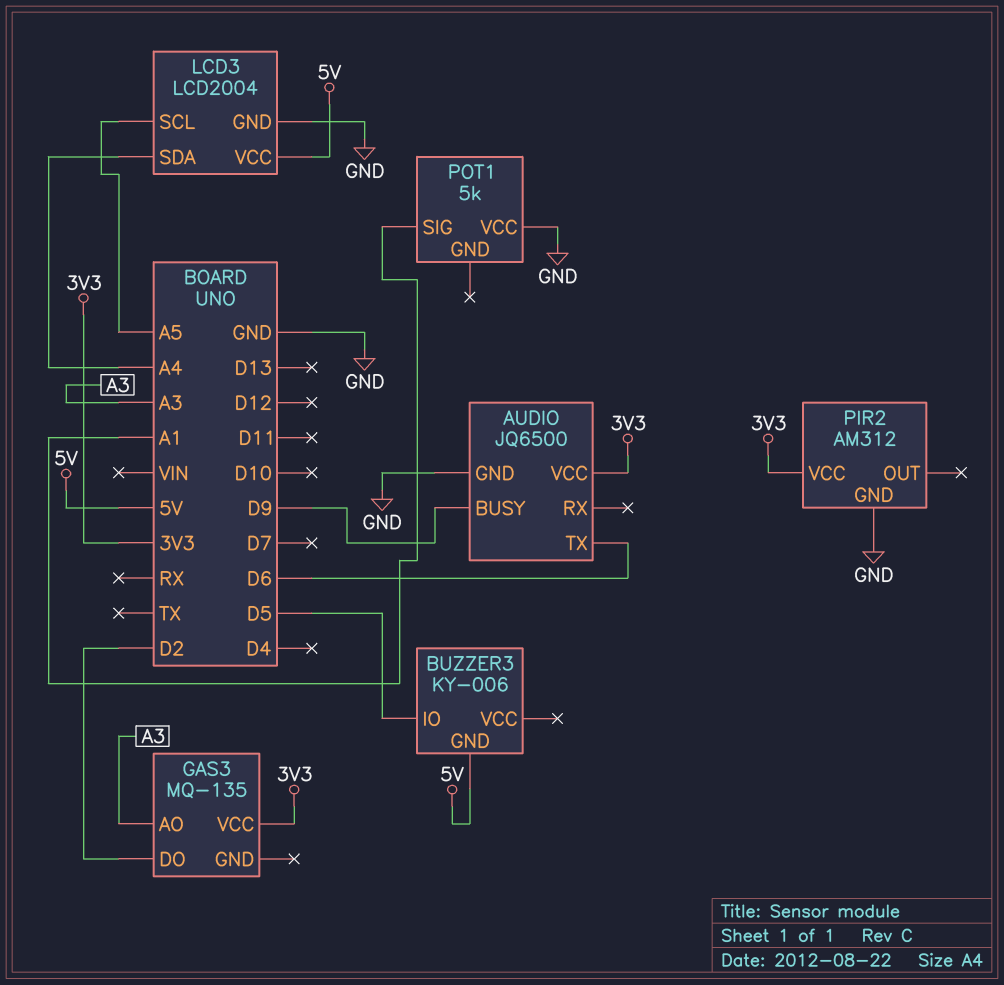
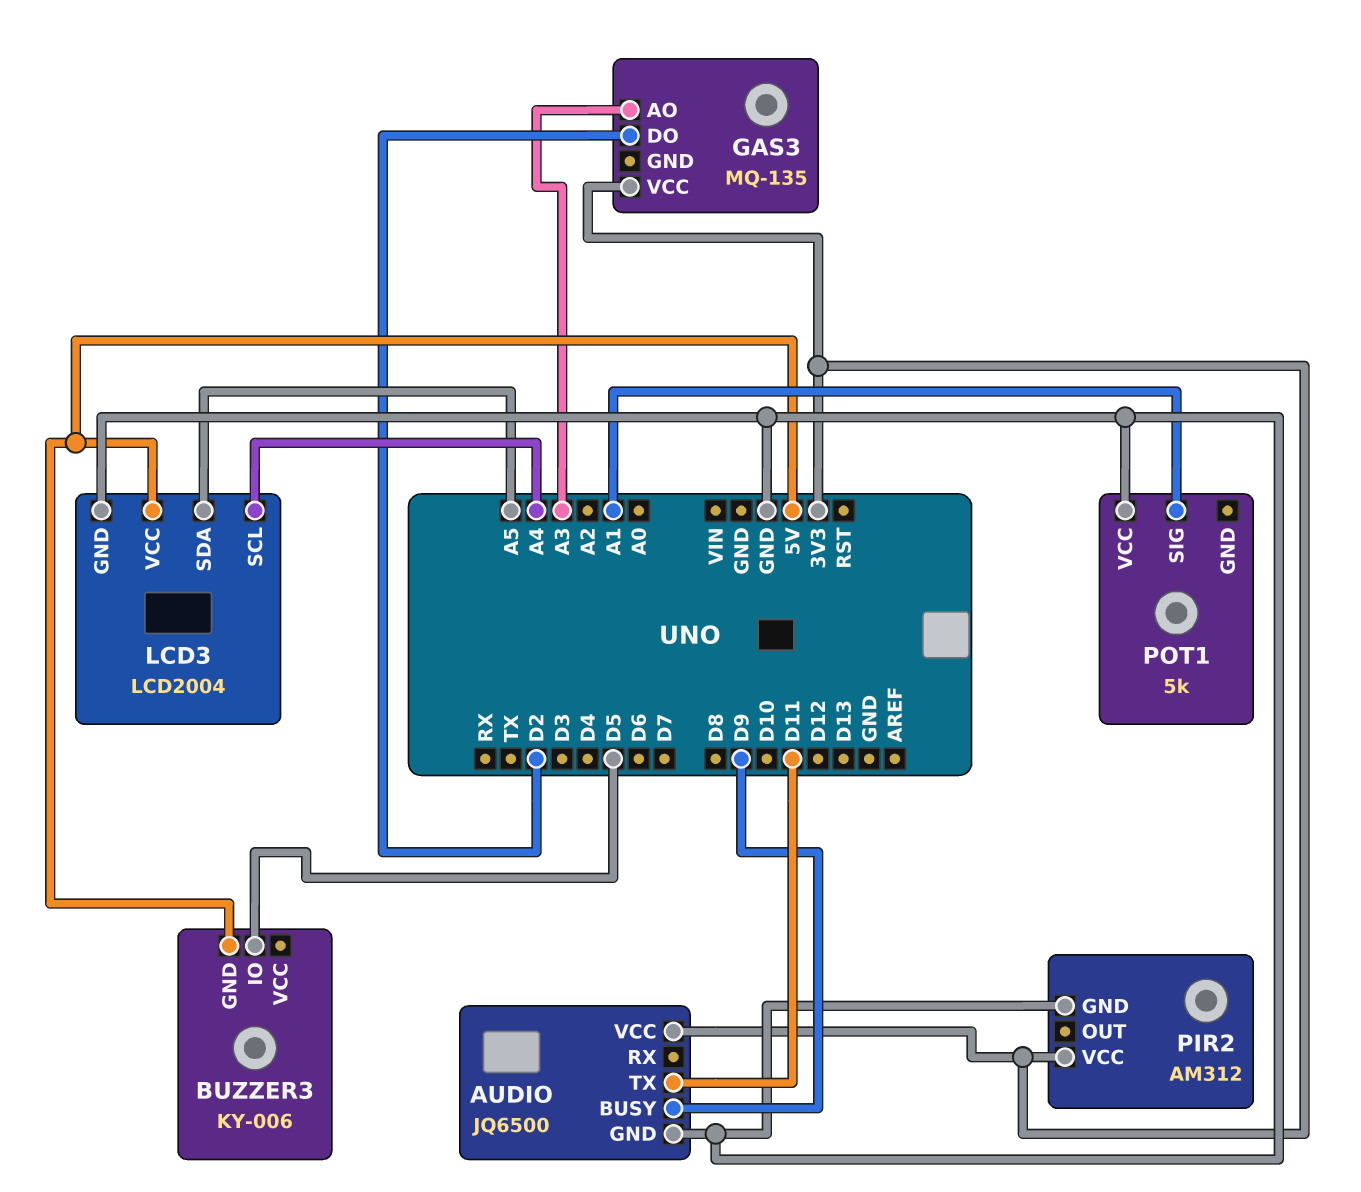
AUDIO pin TX: D6 -> D11
LCD3 pin SCL: A5 -> A4
LCD3 pin SDA: A4 -> A5

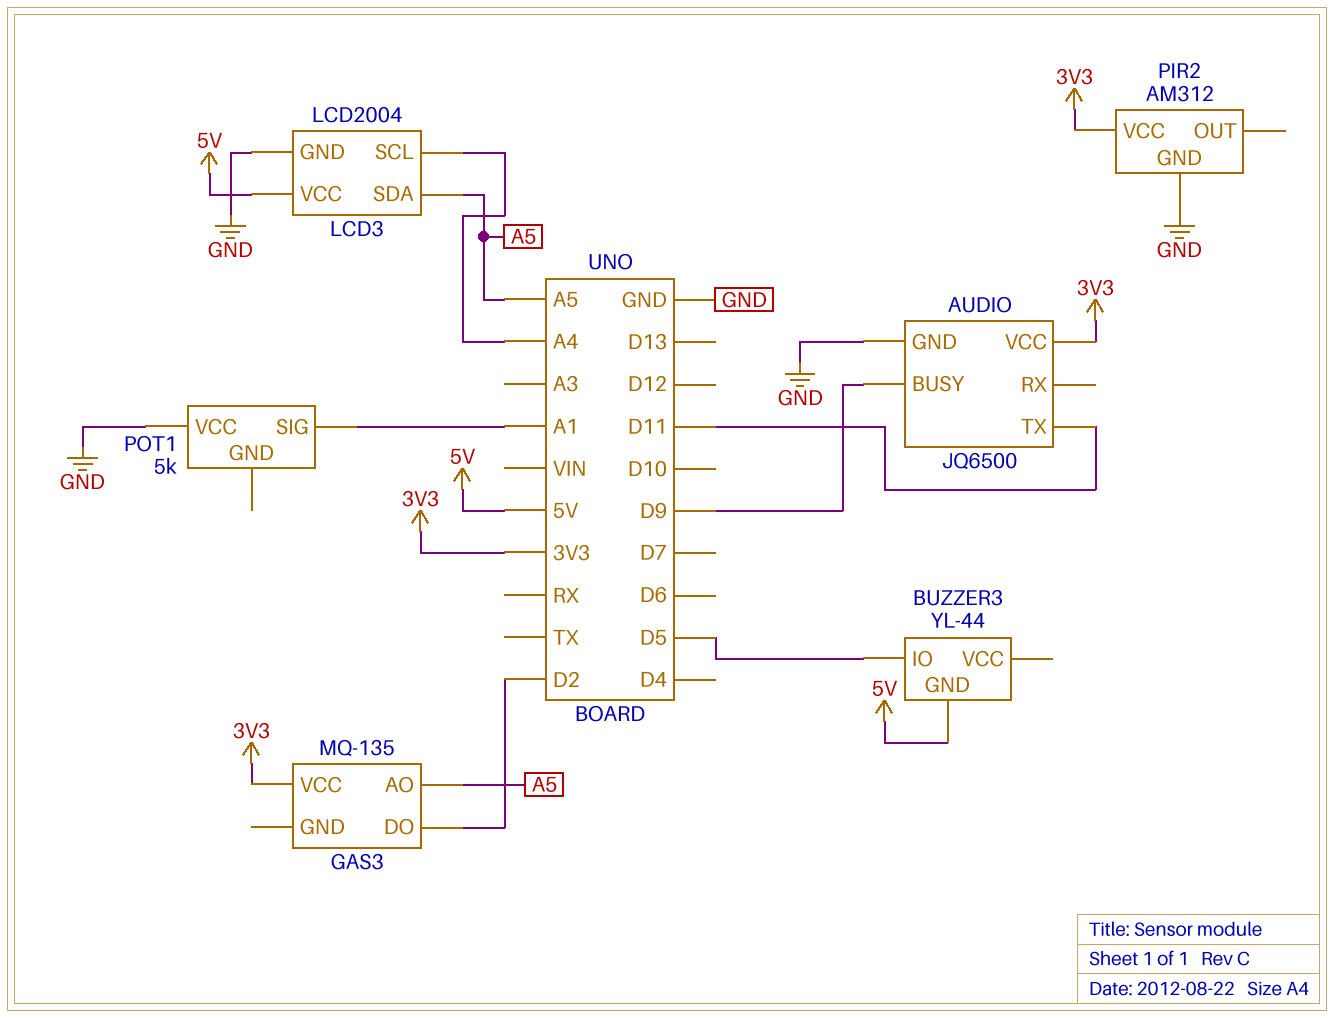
BUZZER3: KY-006 -> YL-44
GAS3 pin AO: A3 -> A5

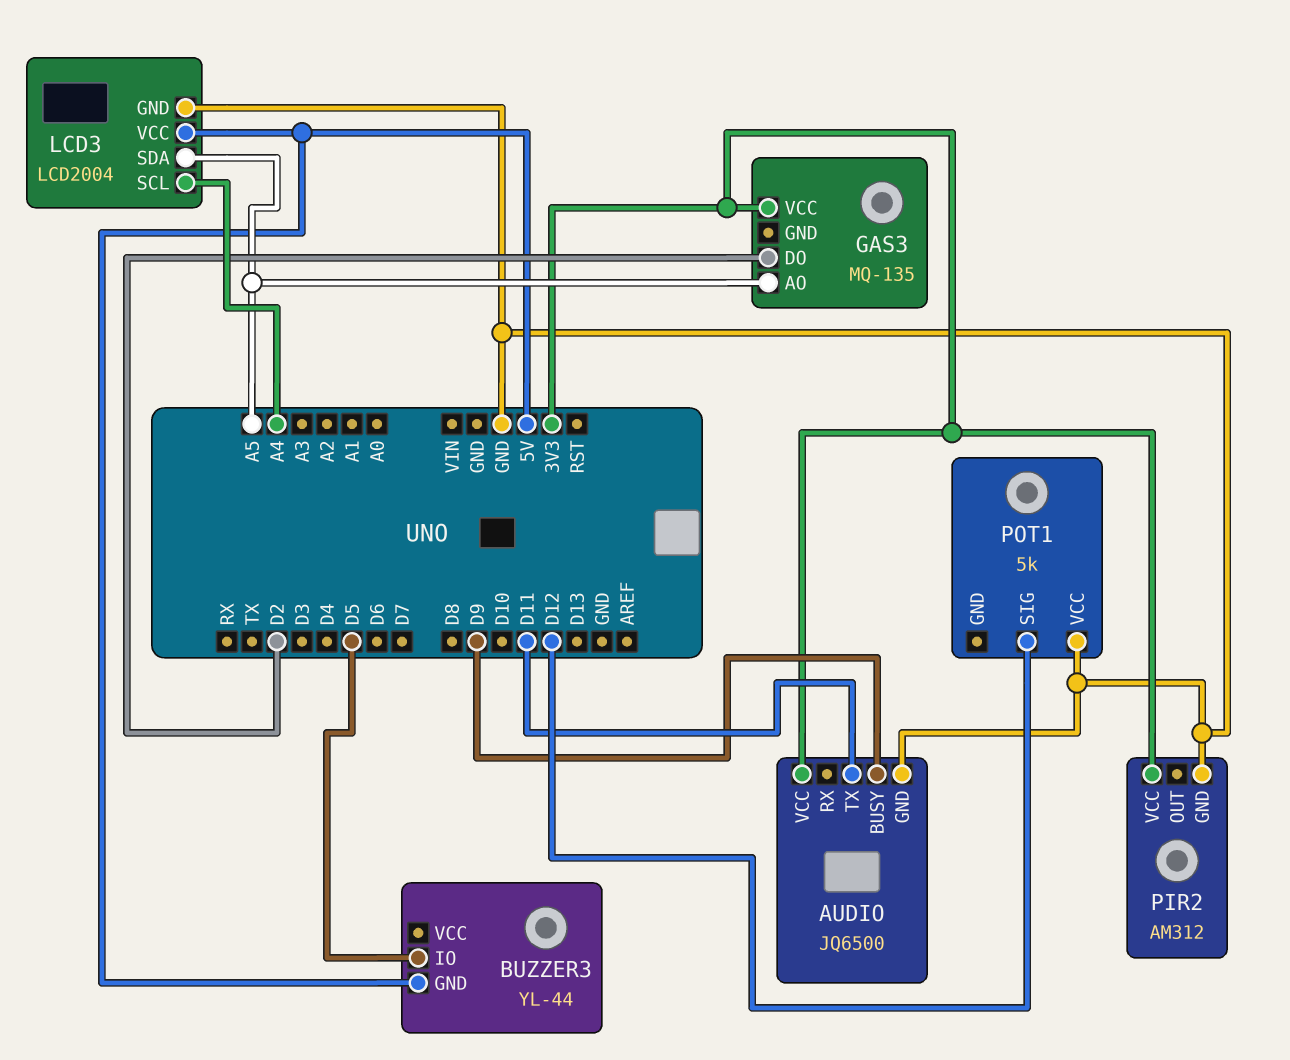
POT1 pin SIG: A1 -> D12

